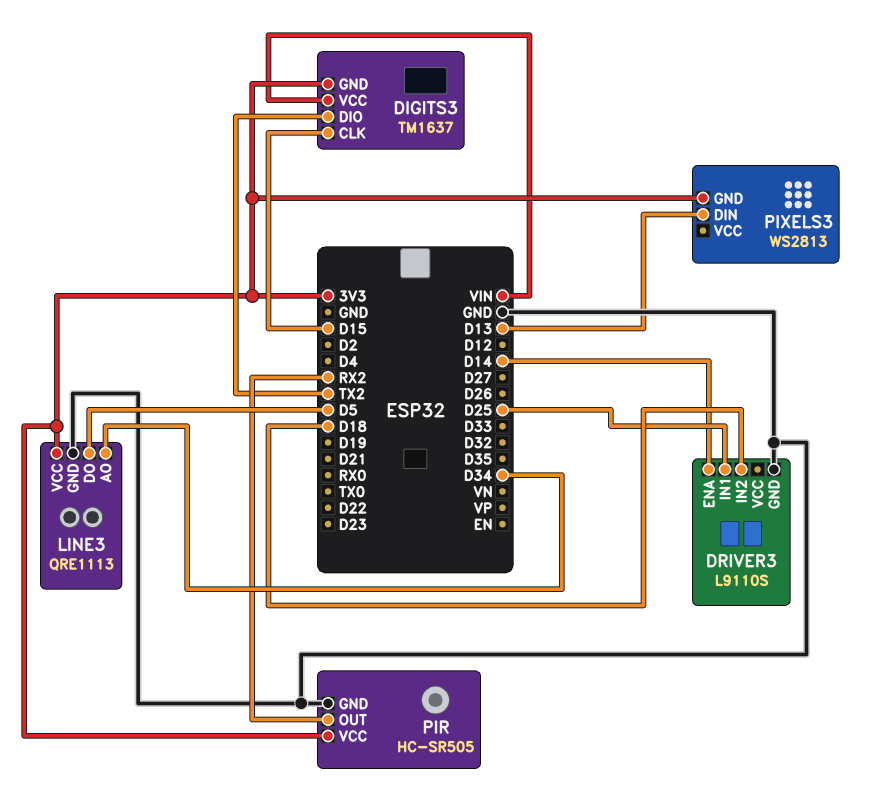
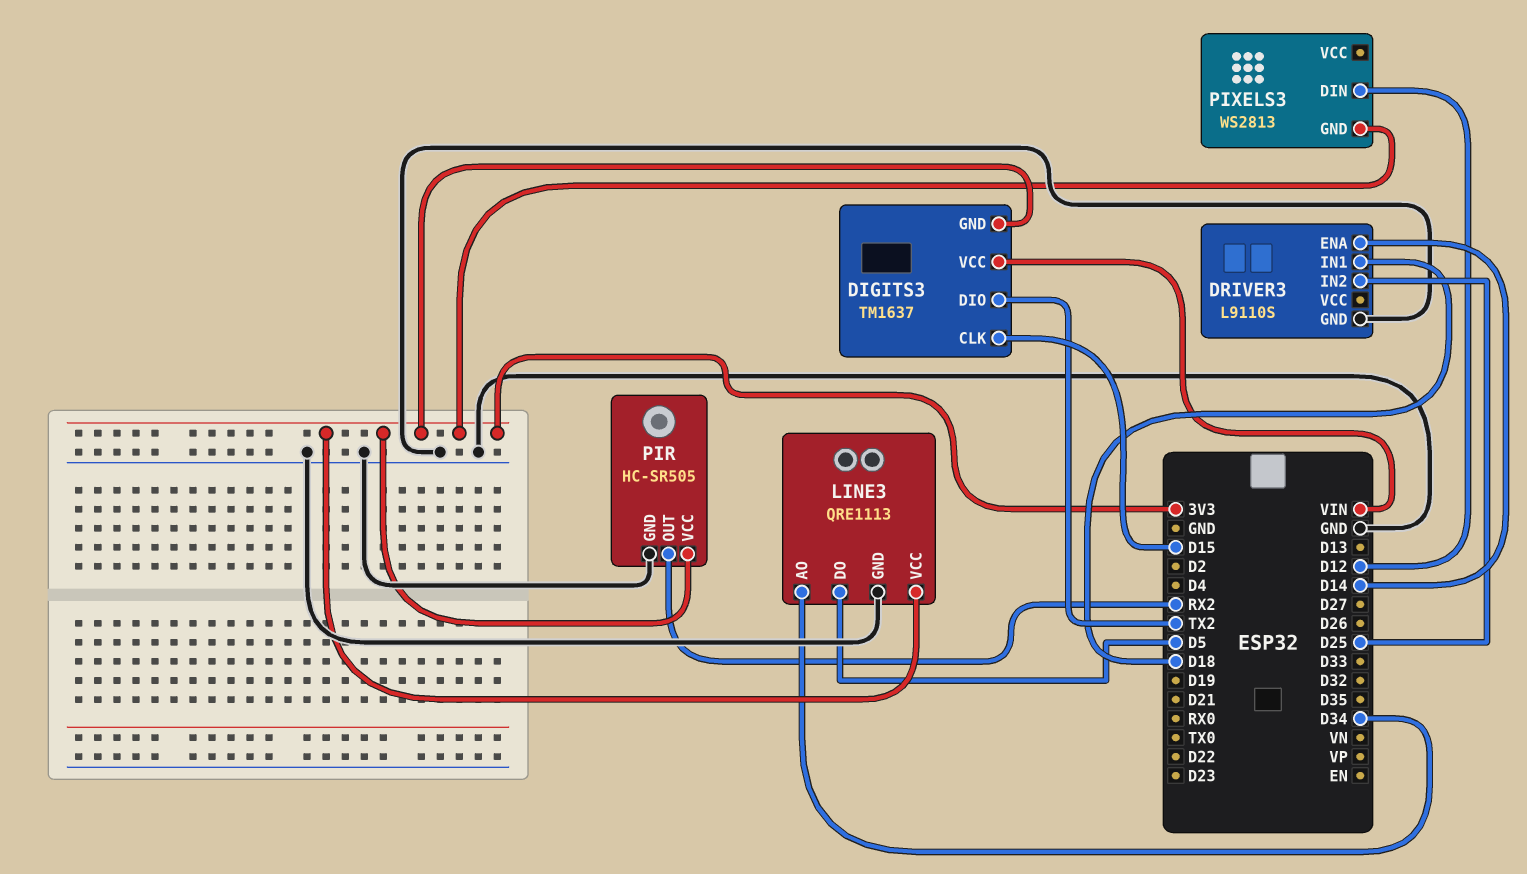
DRIVER3 pin IN1: D25 -> D18
DRIVER3 pin IN2: D18 -> D25
PIXELS3 pin DIN: D13 -> D12

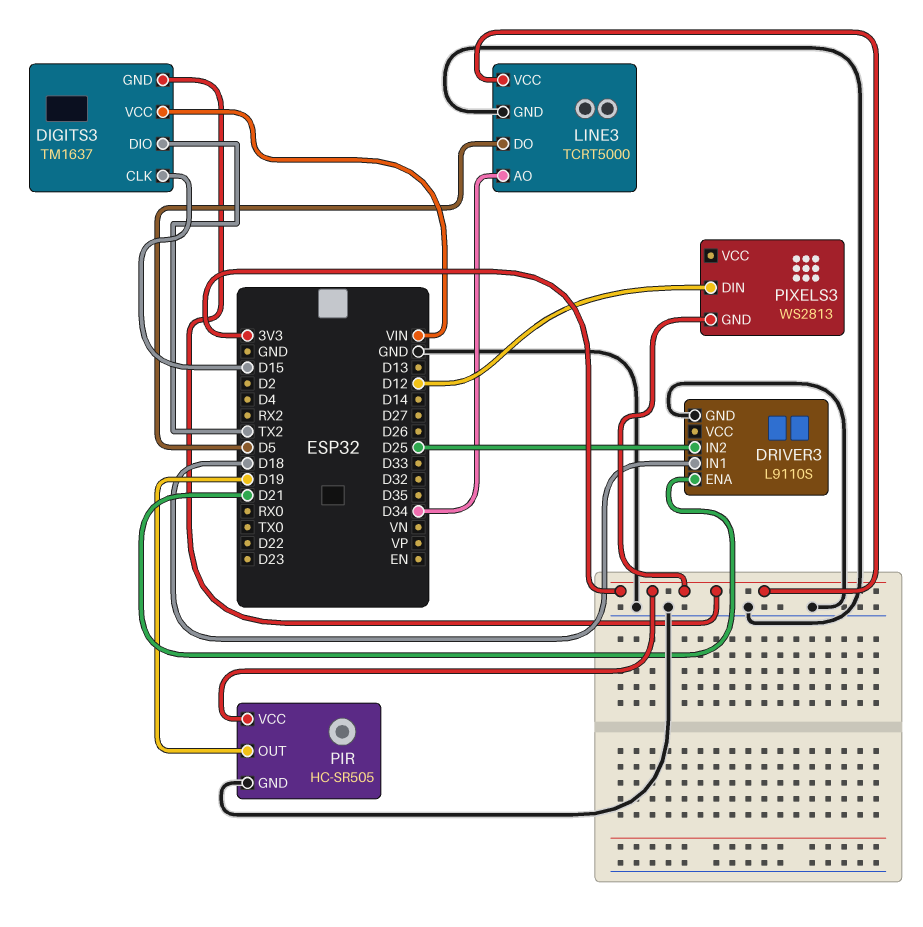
DRIVER3 pin ENA: D14 -> D21
LINE3: QRE1113 -> TCRT5000
PIR pin OUT: RX2 -> D19

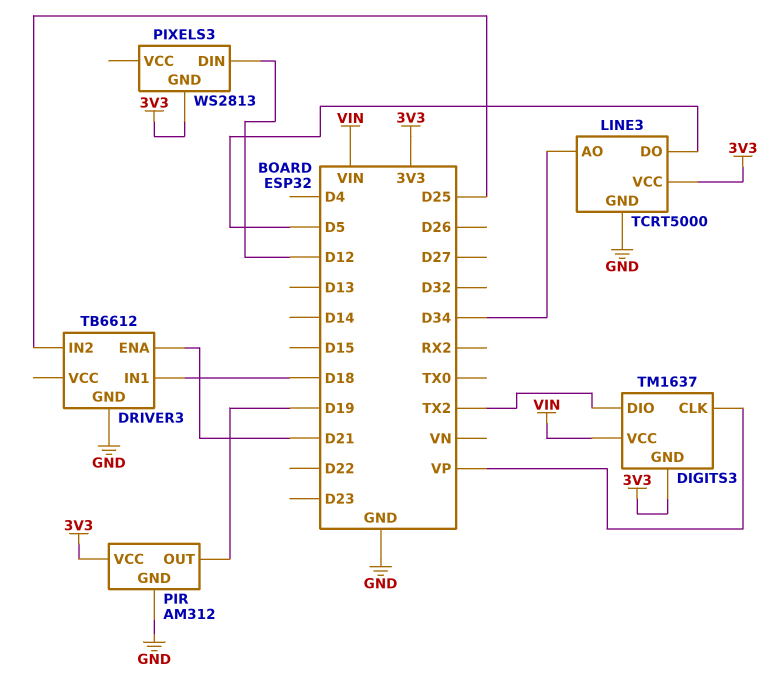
DIGITS3 pin CLK: D15 -> VP
DRIVER3: L9110S -> TB6612
PIR: HC-SR505 -> AM312

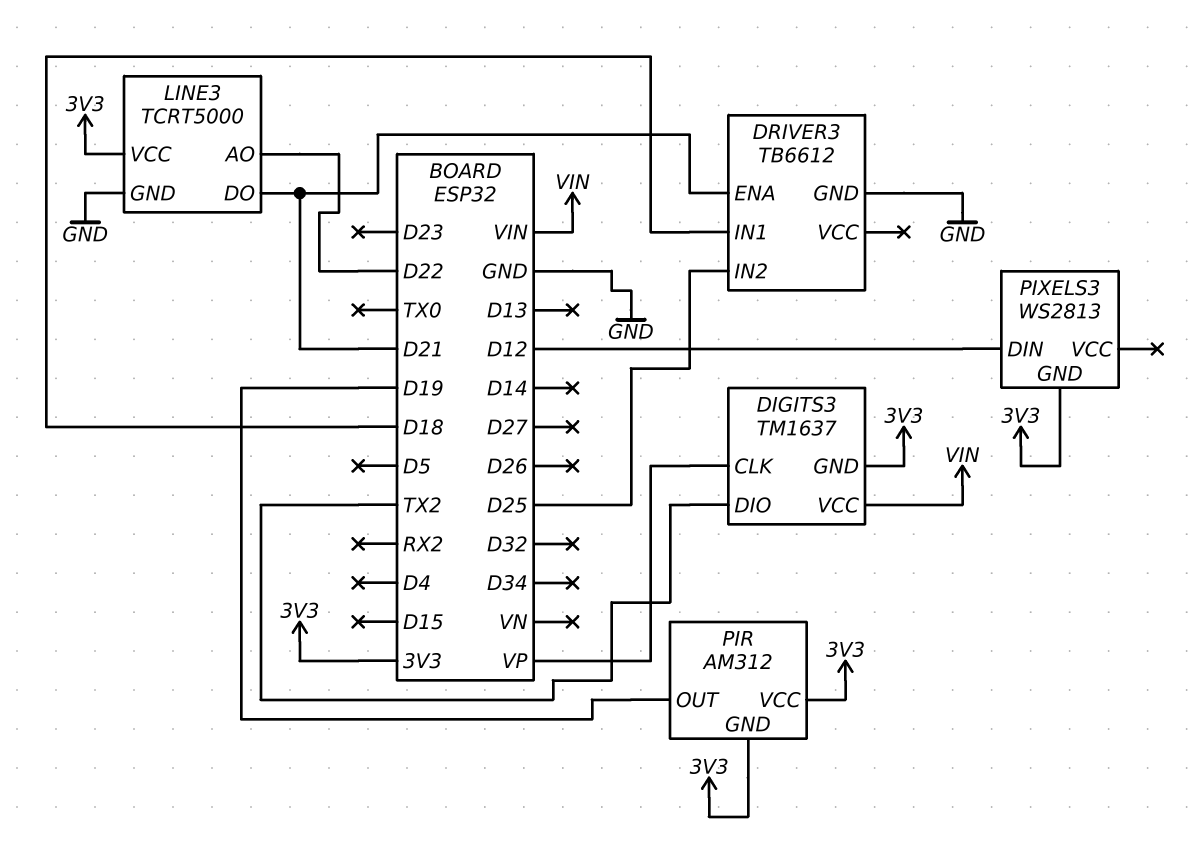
LINE3 pin AO: D34 -> D22
LINE3 pin DO: D5 -> D21
PIR pin GND: GND -> 3V3

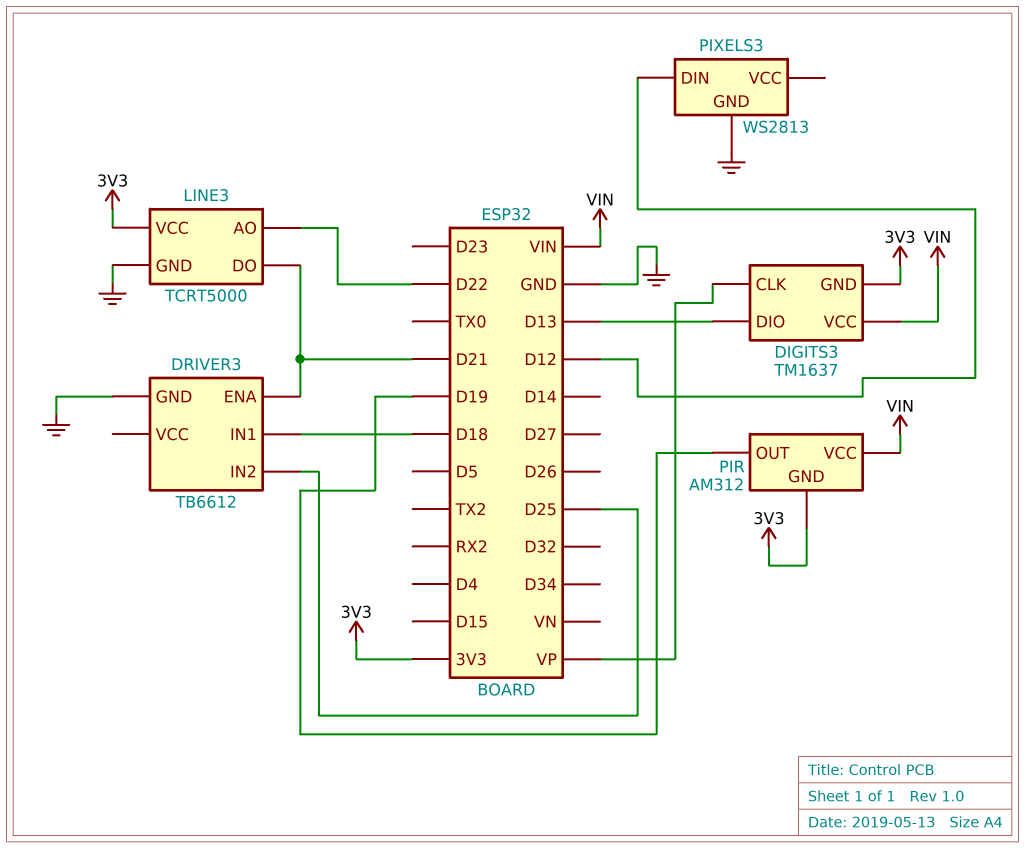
DIGITS3 pin DIO: TX2 -> D13
PIR pin VCC: 3V3 -> VIN
PIXELS3 pin GND: 3V3 -> GND

